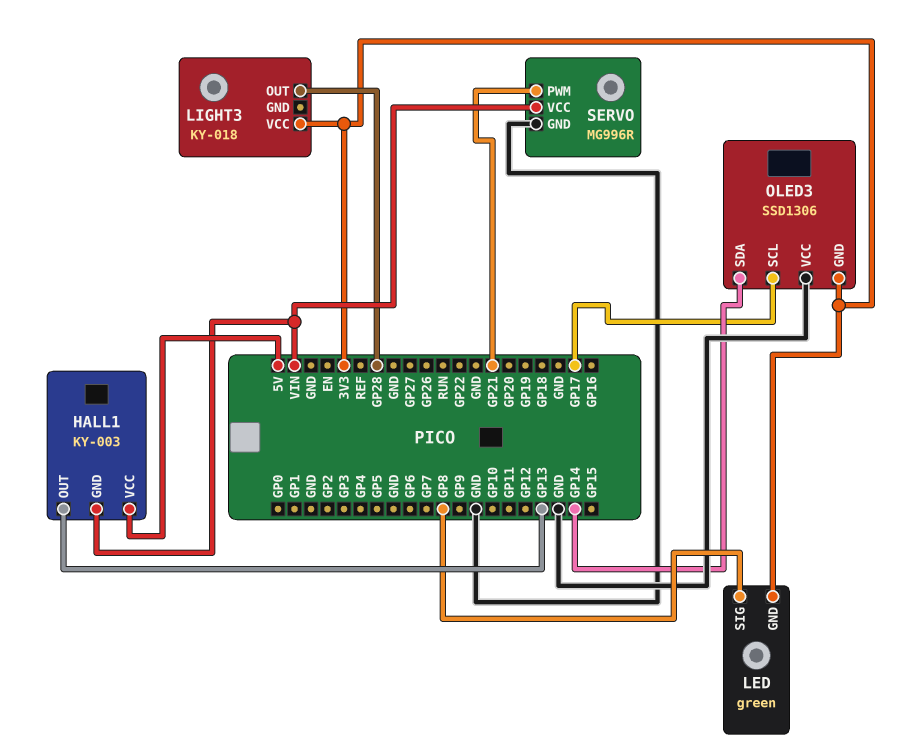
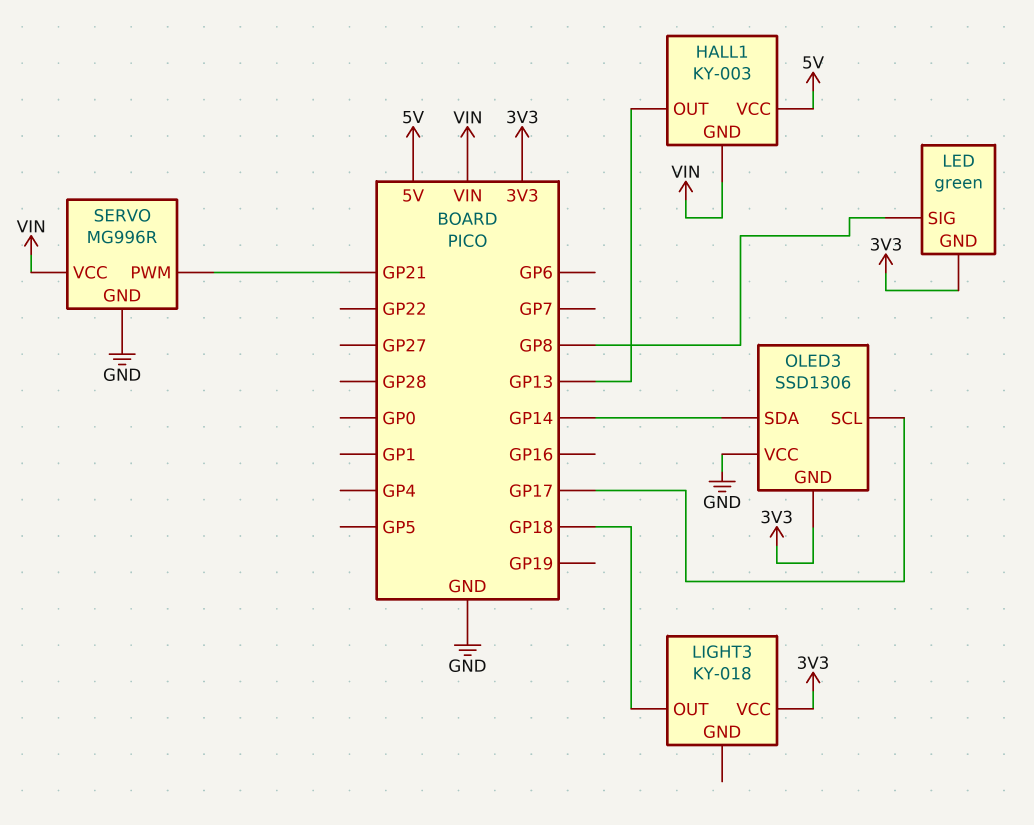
LIGHT3 pin OUT: GP28 -> GP18

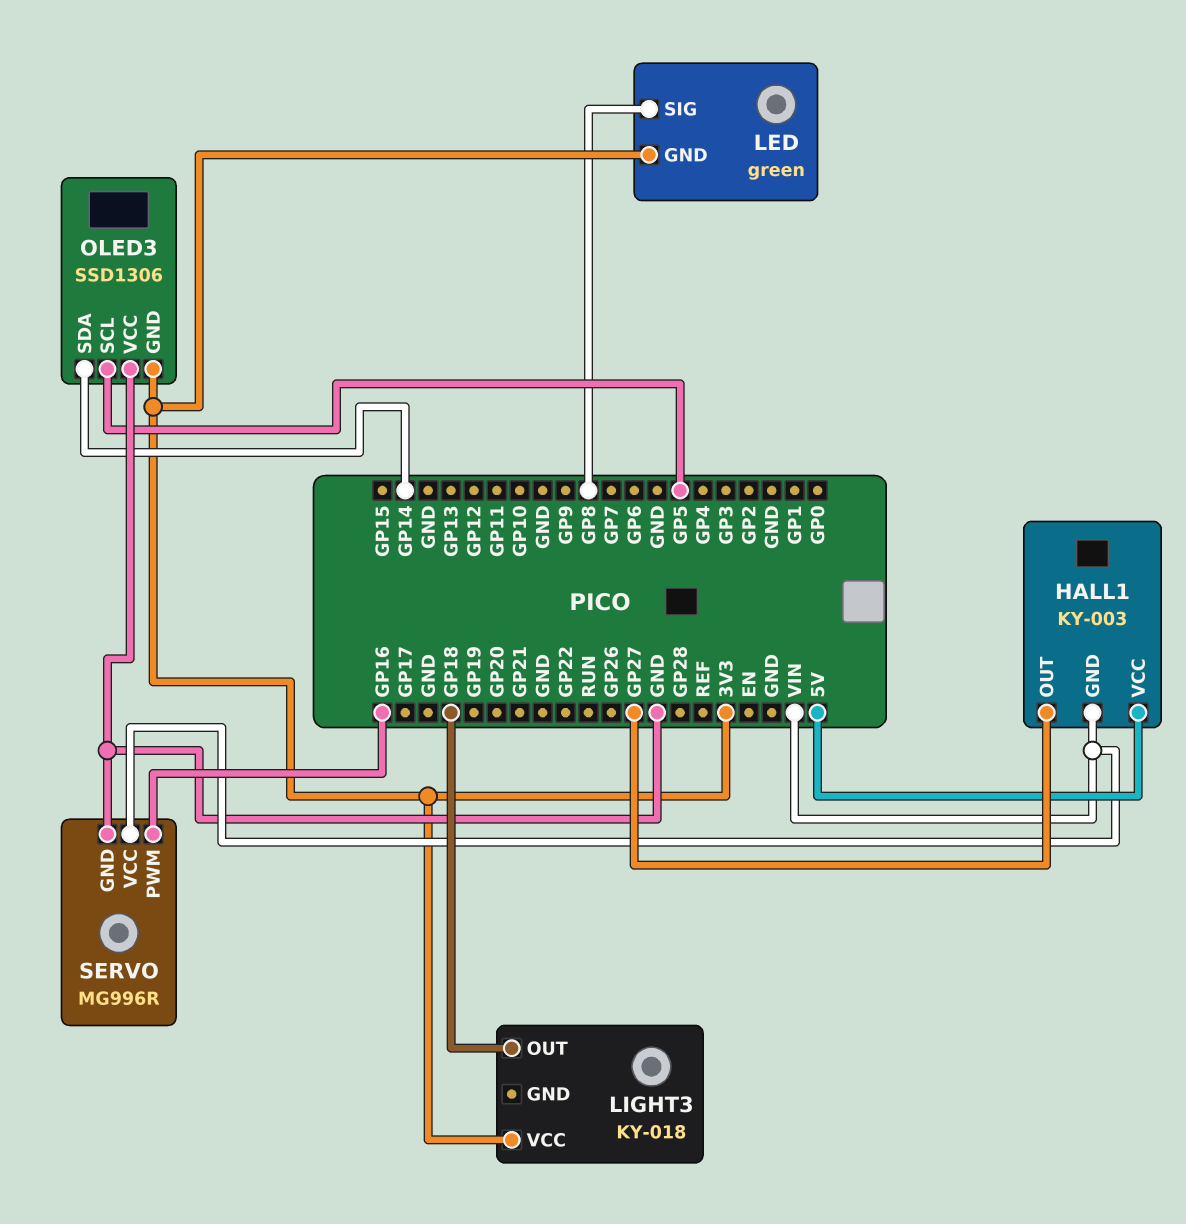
HALL1 pin OUT: GP13 -> GP27
OLED3 pin SCL: GP17 -> GP5
SERVO pin PWM: GP21 -> GP16

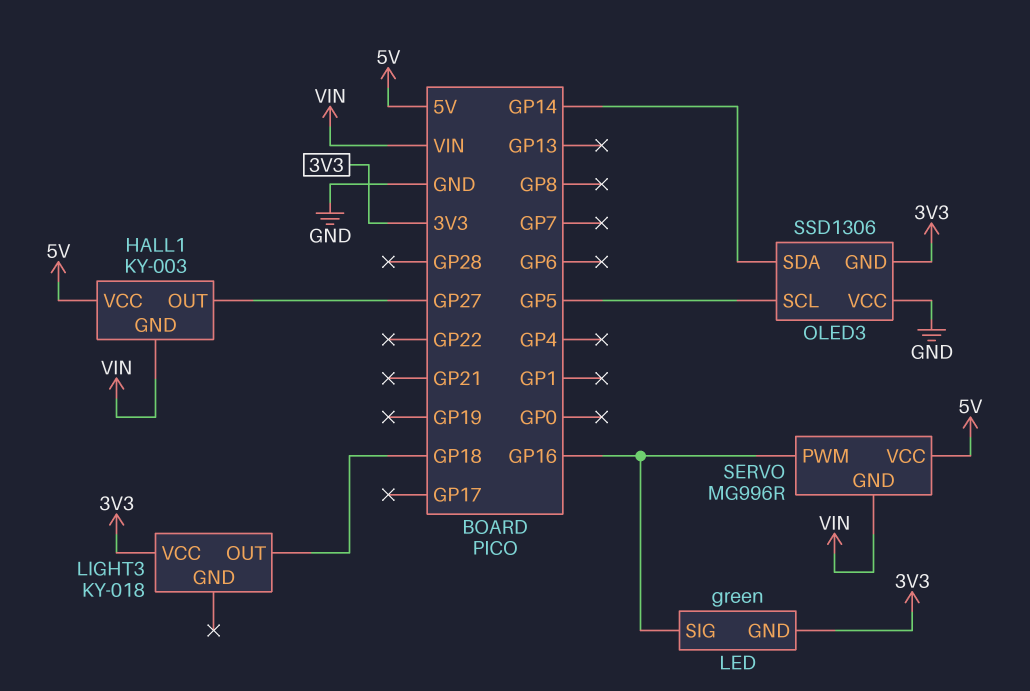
LED pin SIG: GP8 -> GP16
SERVO pin GND: GND -> VIN
SERVO pin VCC: VIN -> 5V

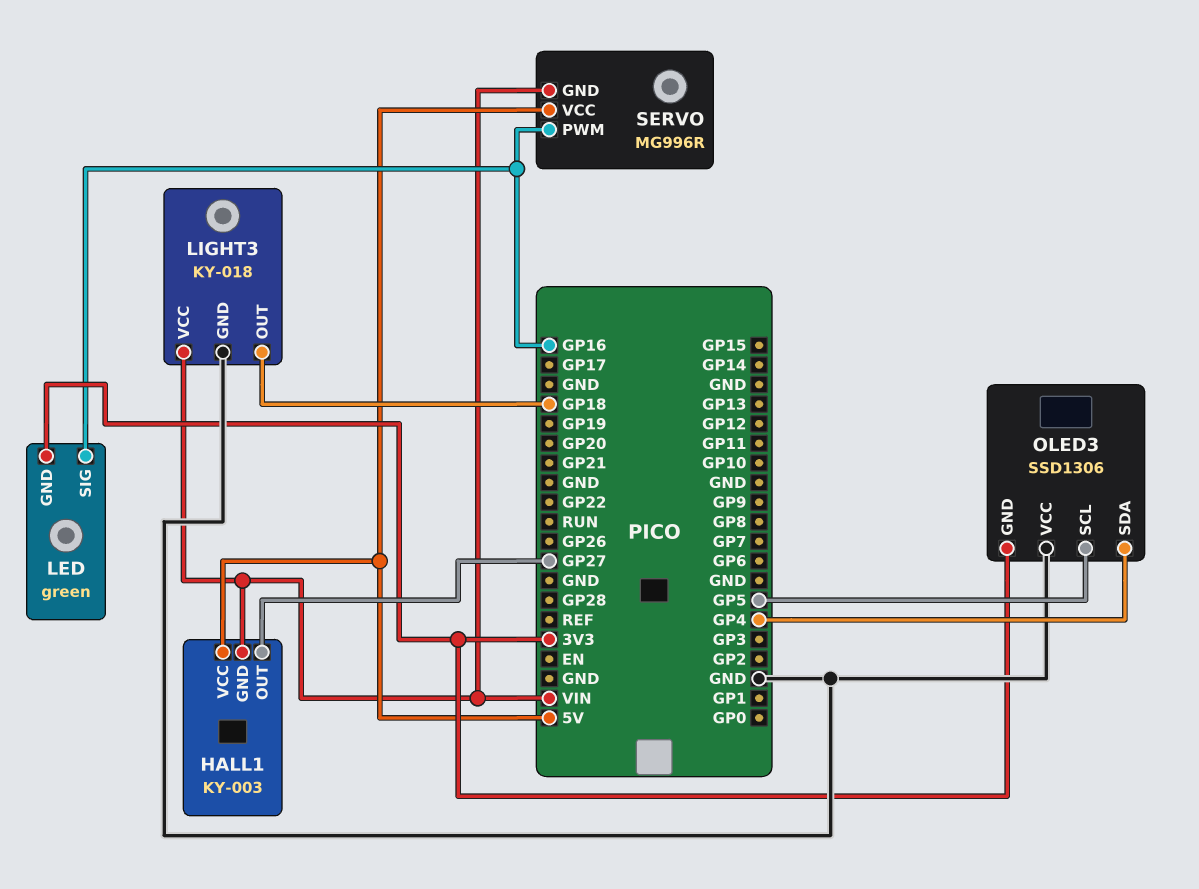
LIGHT3 pin GND: none -> GND
LIGHT3 pin VCC: 3V3 -> VIN
OLED3 pin SDA: GP14 -> GP4

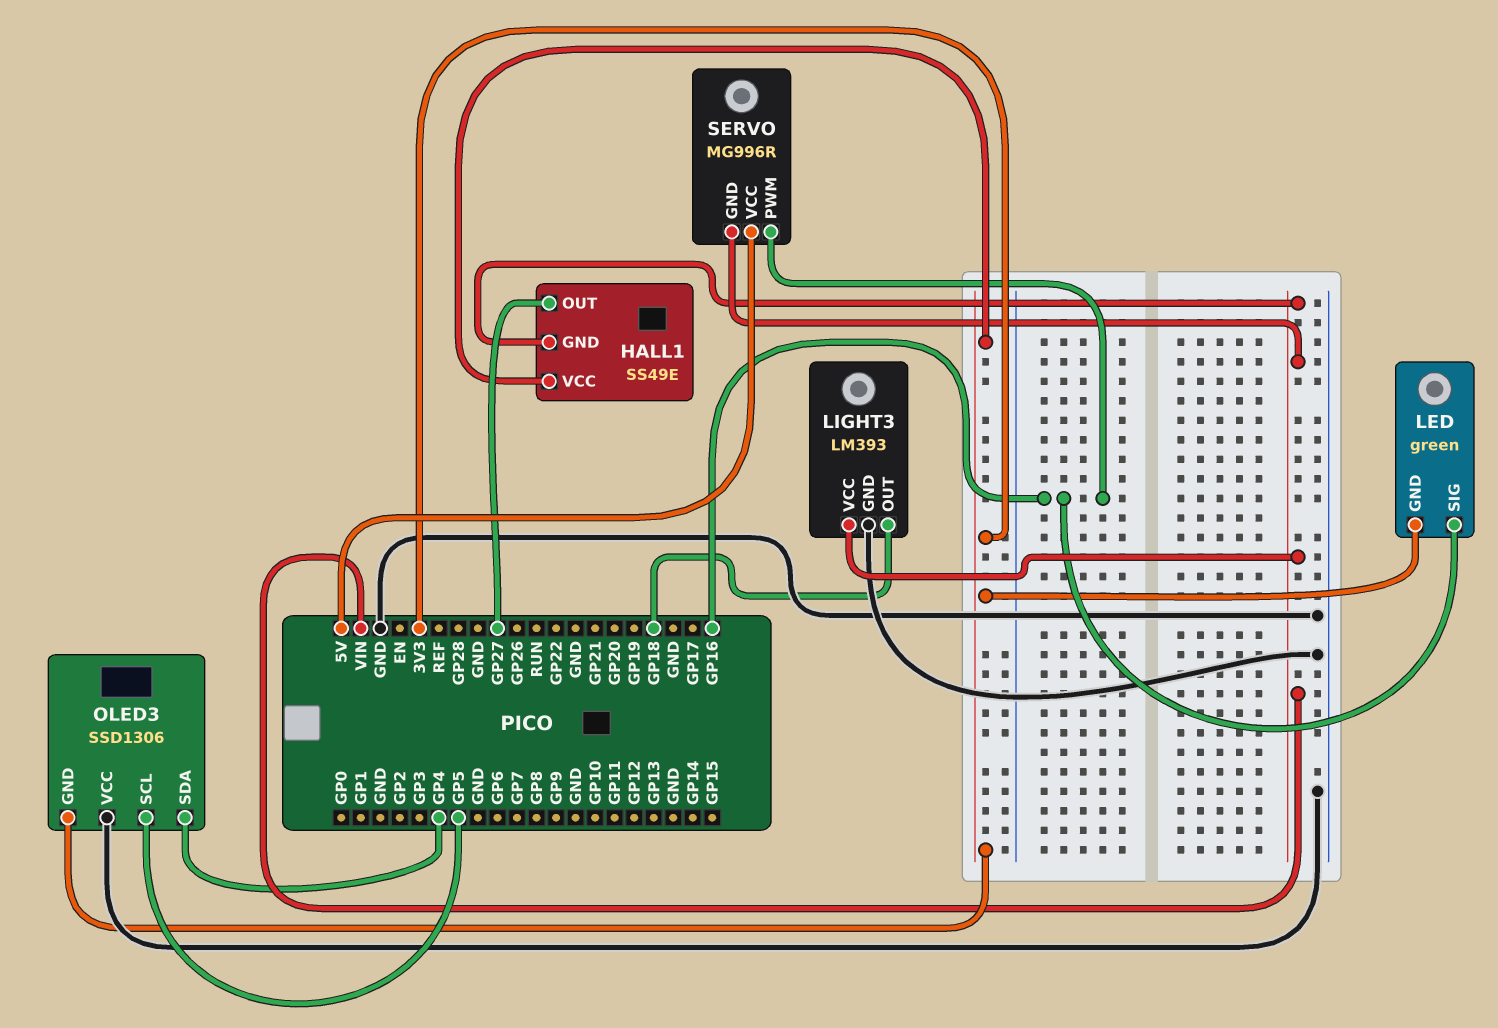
HALL1: KY-003 -> SS49E
HALL1 pin VCC: 5V -> 3V3
LIGHT3: KY-018 -> LM393

